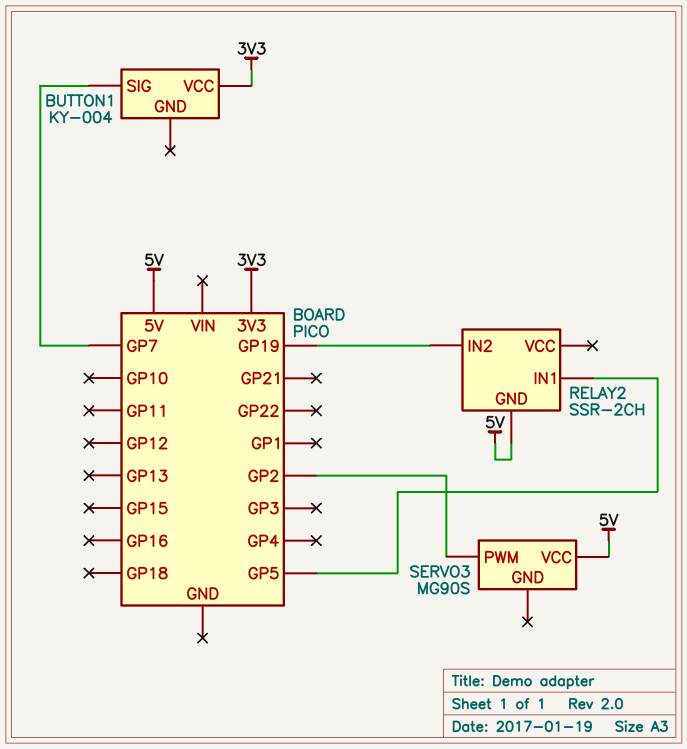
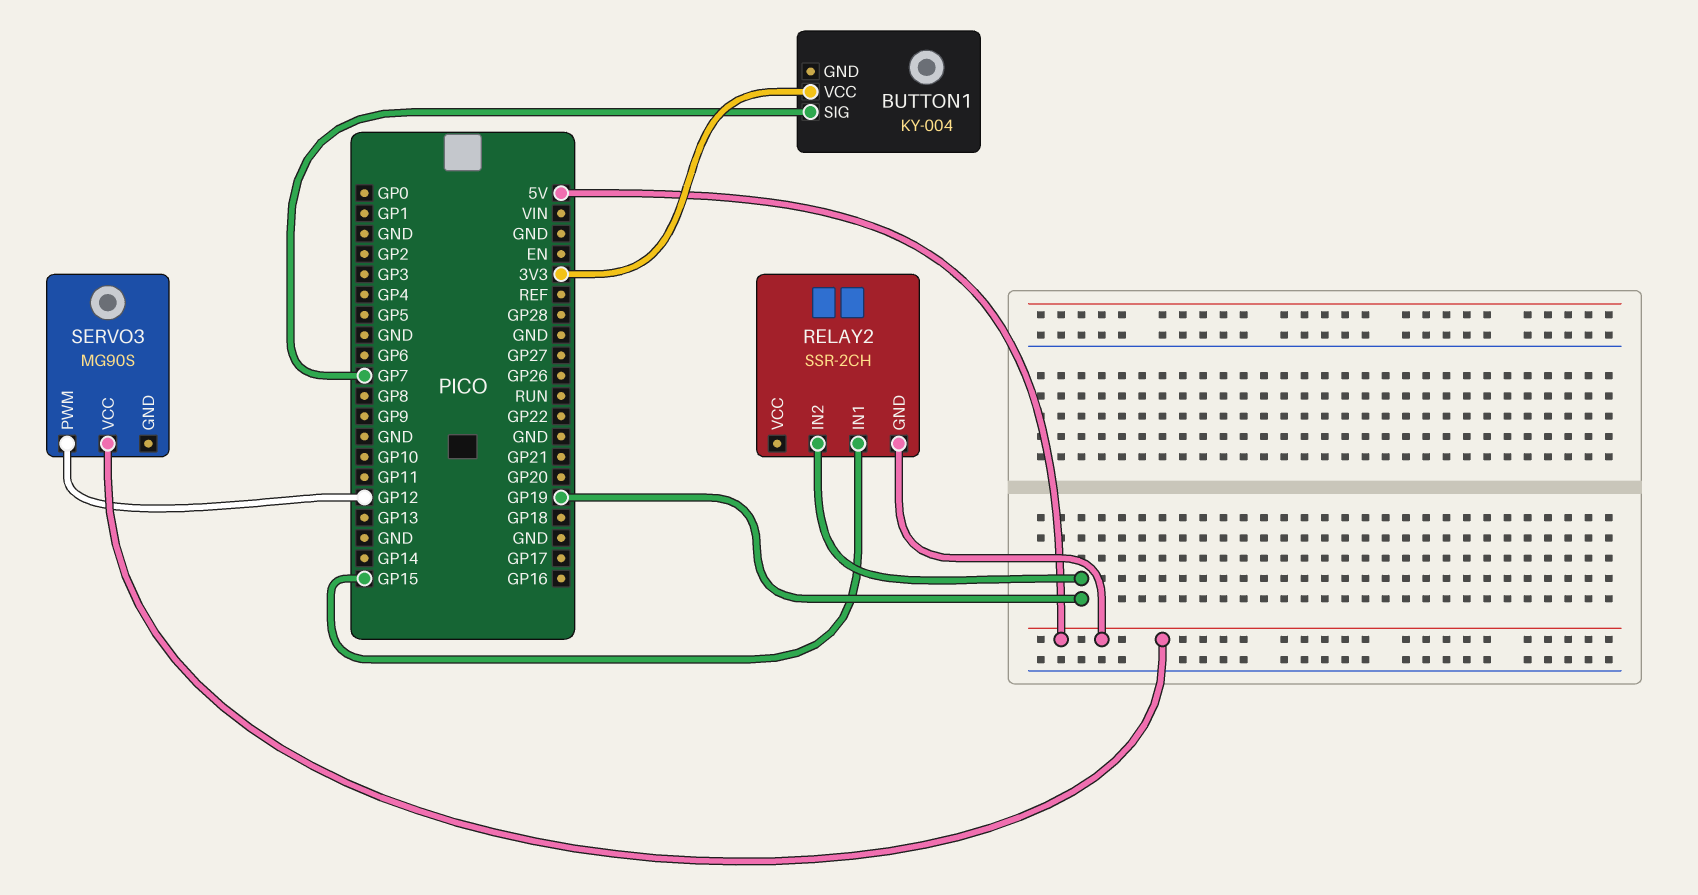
RELAY2 pin IN1: GP5 -> GP15
SERVO3 pin PWM: GP2 -> GP12

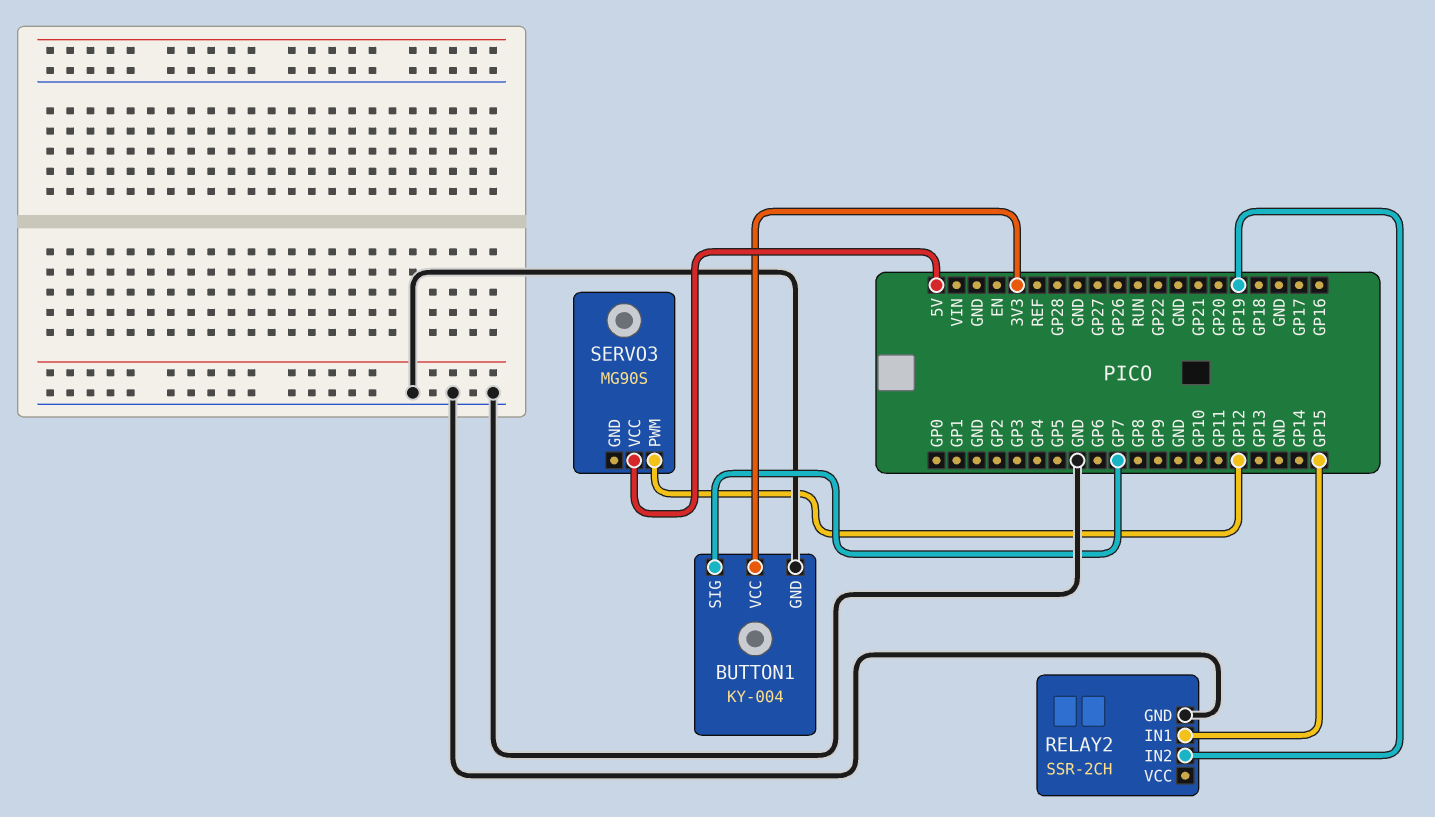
BUTTON1 pin GND: none -> GND
RELAY2 pin GND: 5V -> GND

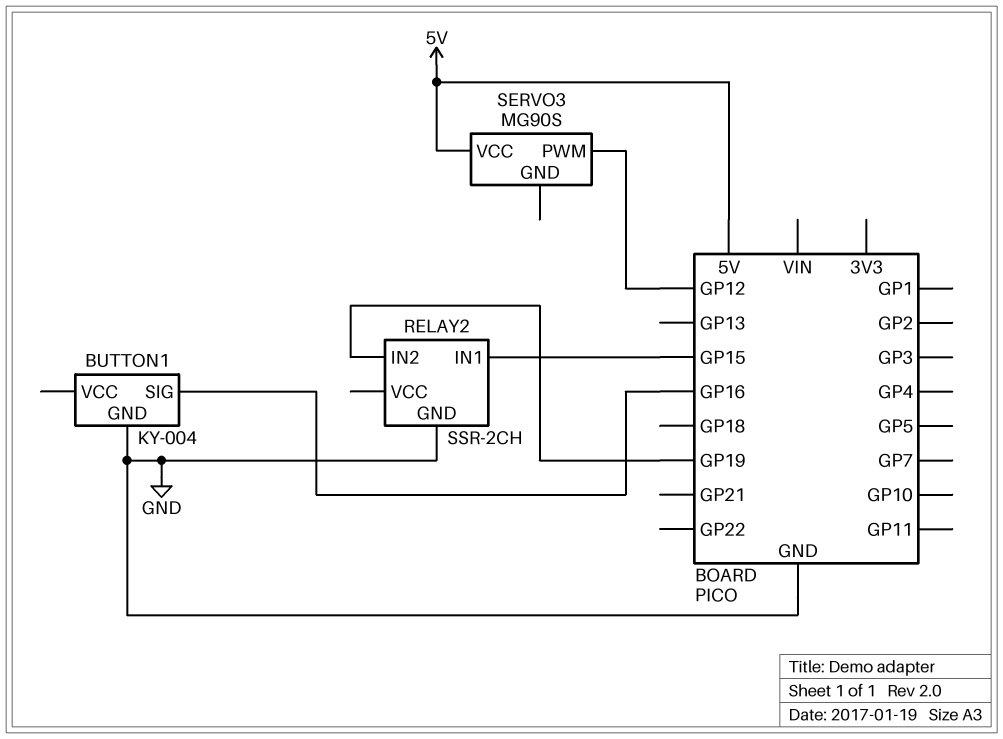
BUTTON1 pin SIG: GP7 -> GP16
BUTTON1 pin VCC: 3V3 -> none

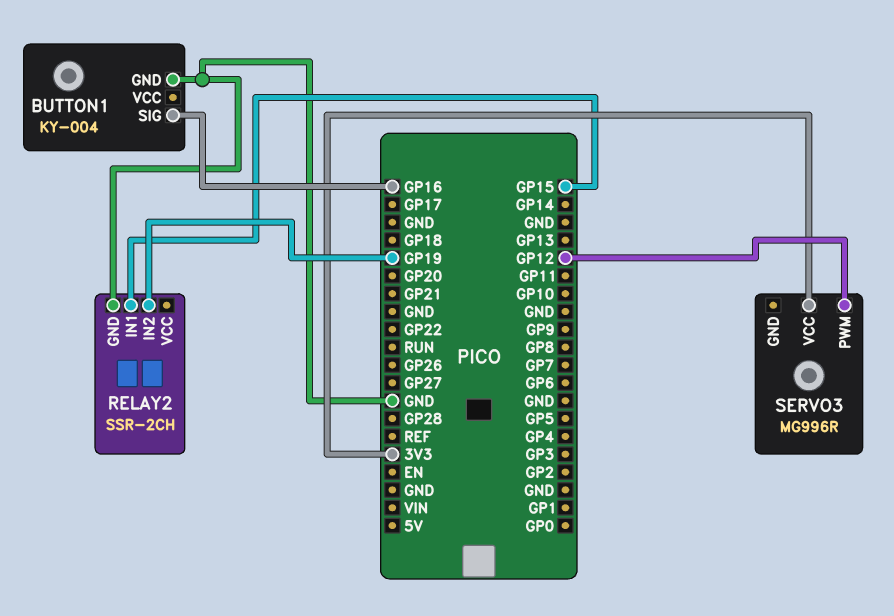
SERVO3: MG90S -> MG996R
SERVO3 pin VCC: 5V -> 3V3

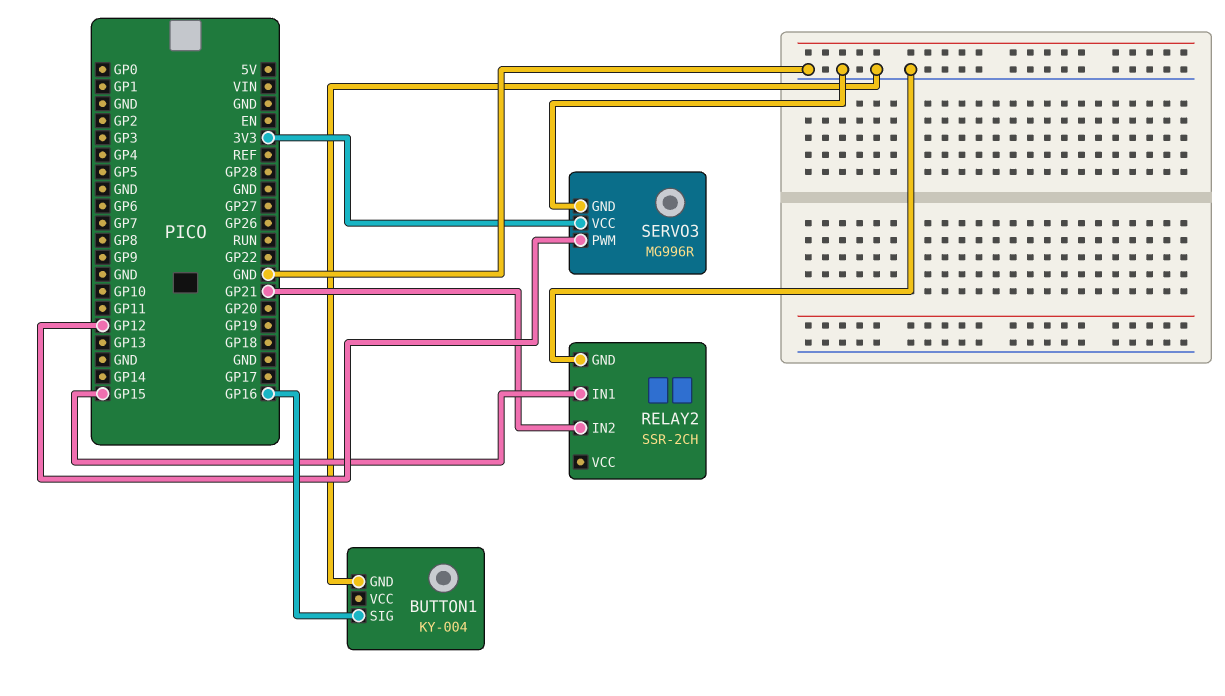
RELAY2 pin IN2: GP19 -> GP21
SERVO3 pin GND: none -> GND

